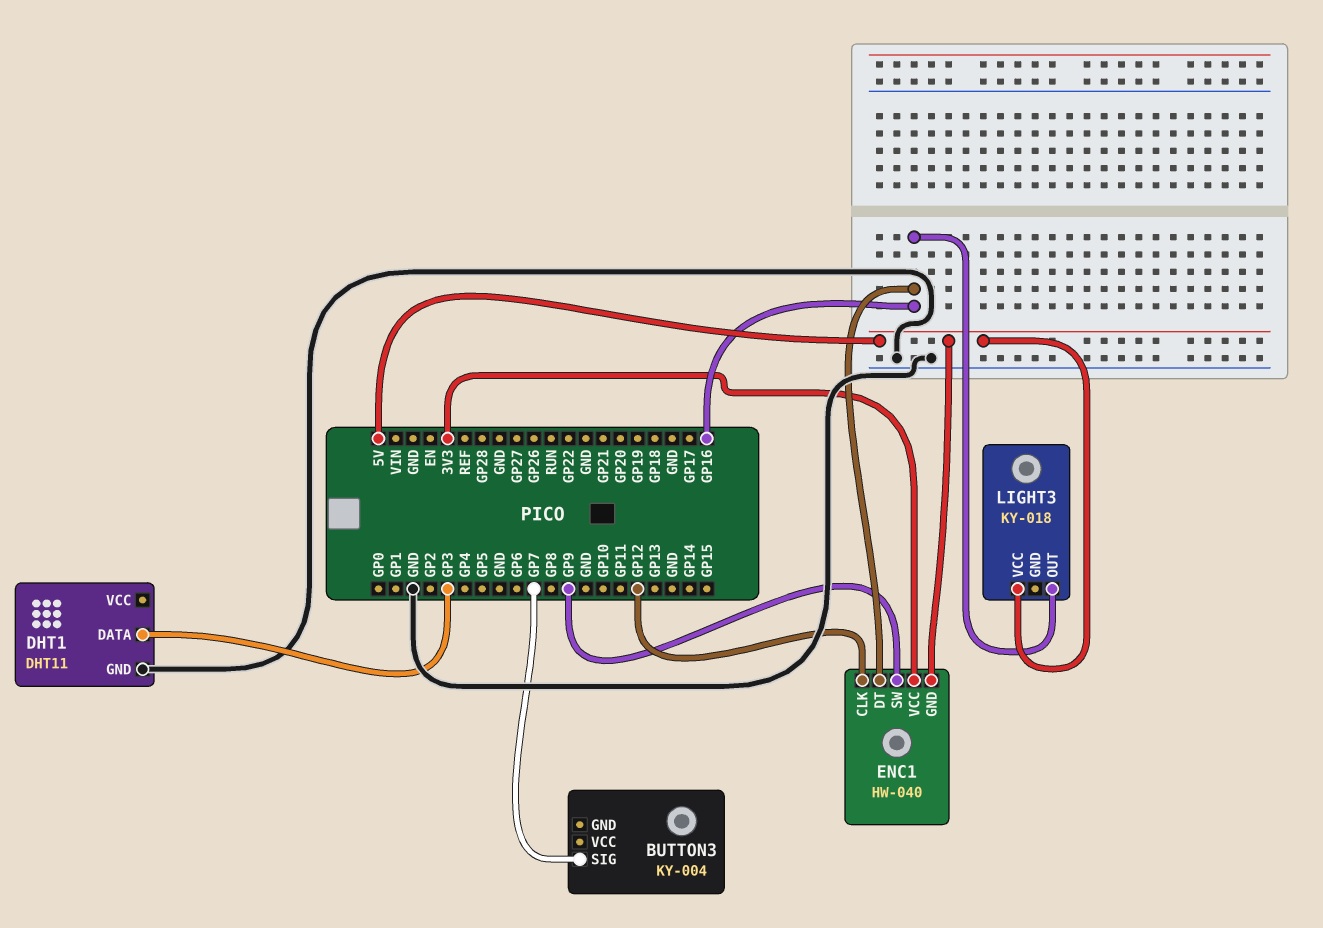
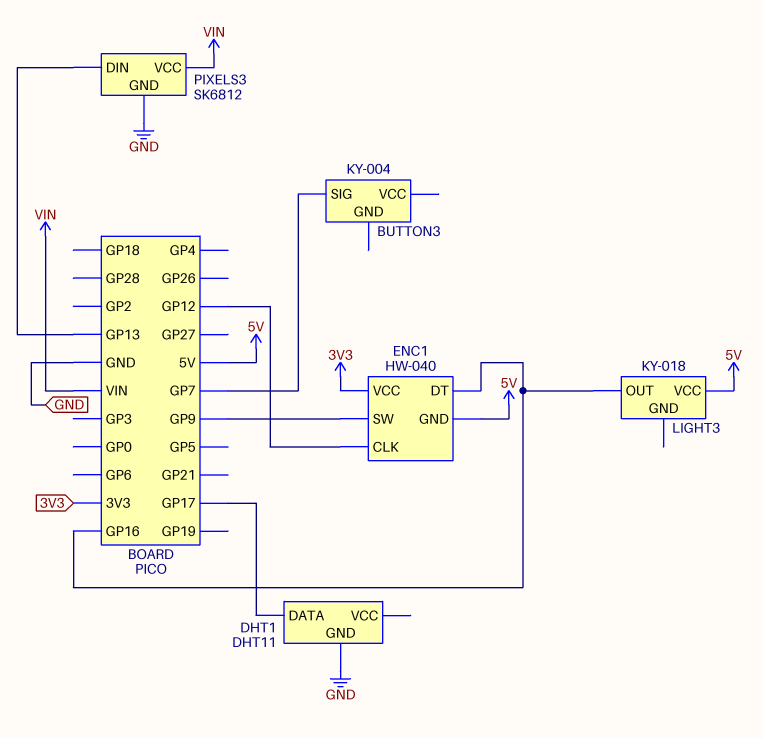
DHT1 pin DATA: GP3 -> GP17
PIXELS3: none -> SK6812
PIXELS3 pin DIN: none -> GP13
PIXELS3 pin GND: none -> GND
PIXELS3 pin VCC: none -> VIN

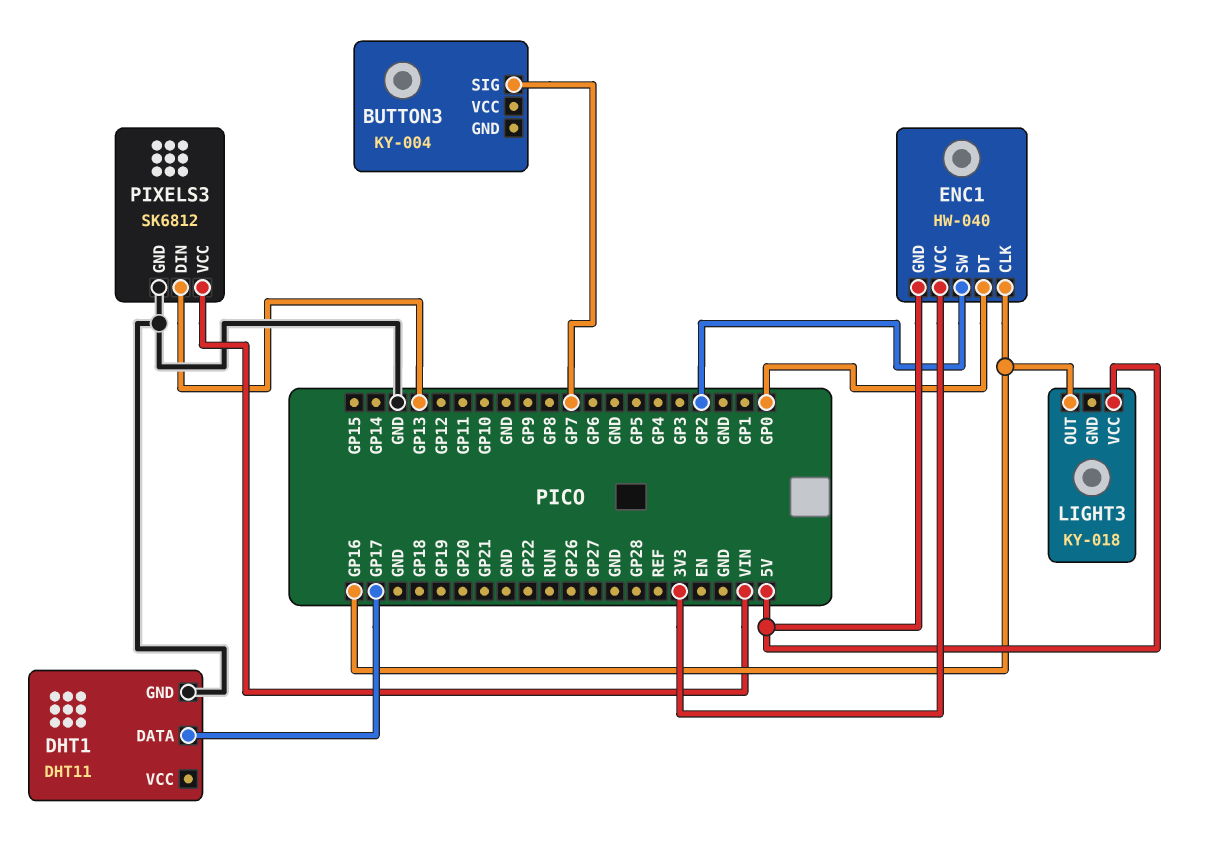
ENC1 pin CLK: GP12 -> GP16
ENC1 pin DT: GP16 -> GP0
ENC1 pin SW: GP9 -> GP2

